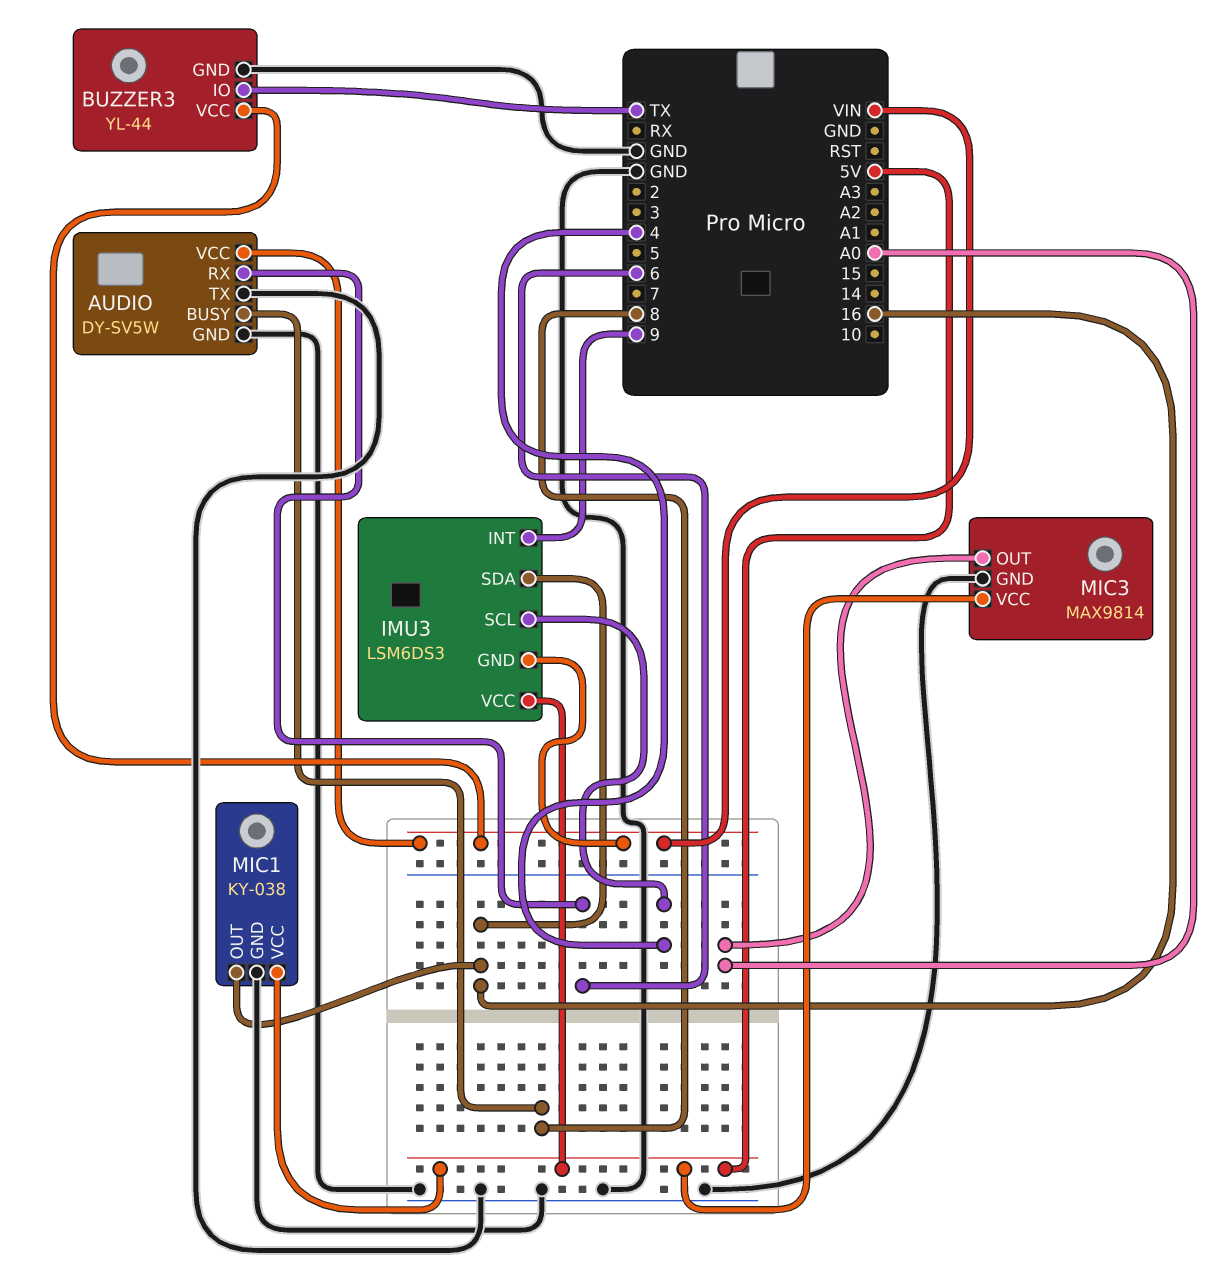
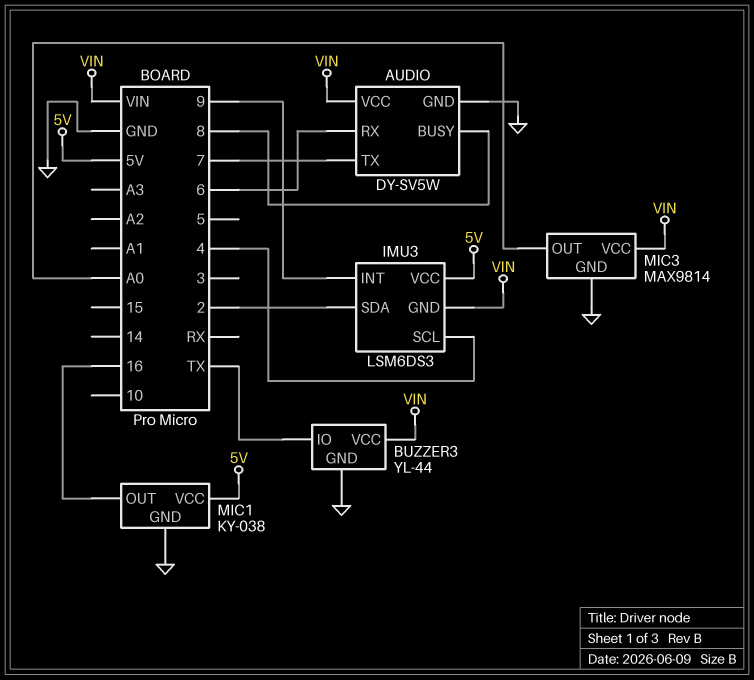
AUDIO pin TX: GND -> 7
IMU3 pin SDA: 16 -> 2
MIC3 pin VCC: 5V -> VIN

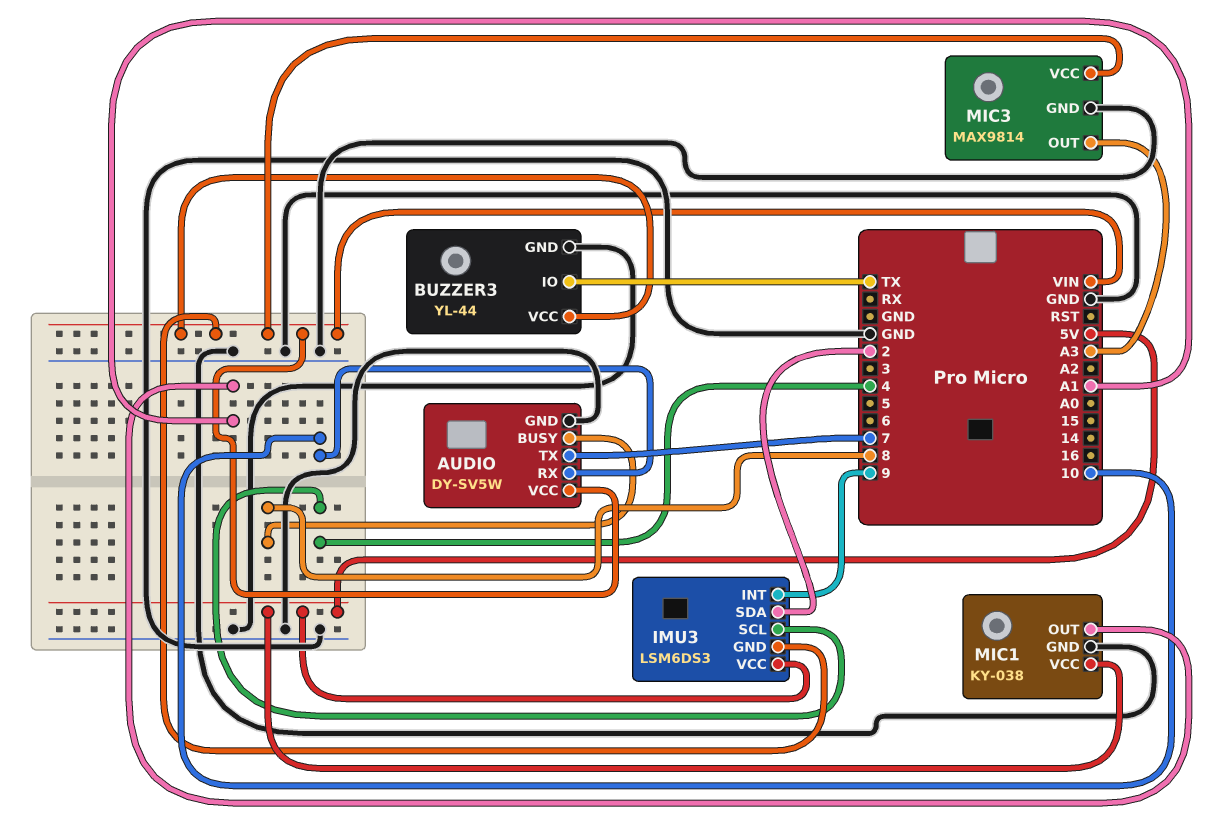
AUDIO pin RX: 6 -> 10
MIC1 pin OUT: 16 -> A1
MIC3 pin OUT: A0 -> A3

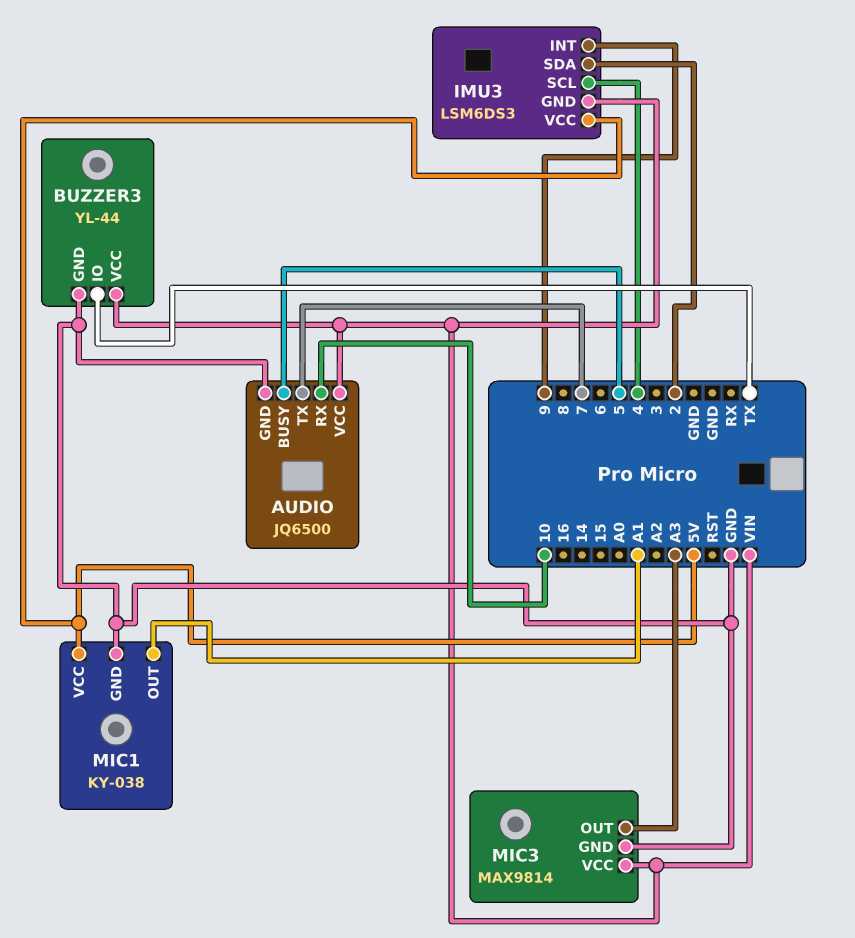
AUDIO: DY-SV5W -> JQ6500
AUDIO pin BUSY: 8 -> 5

